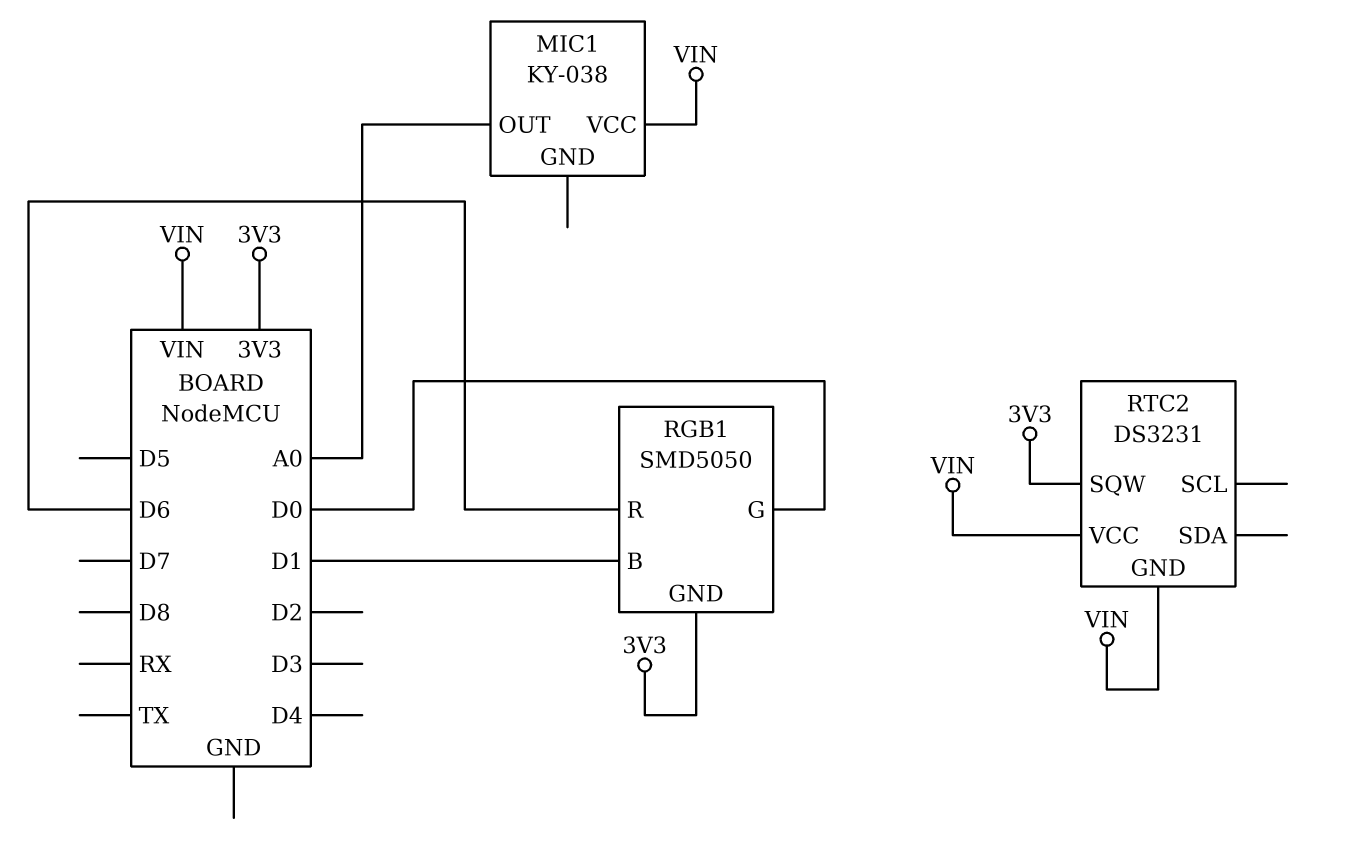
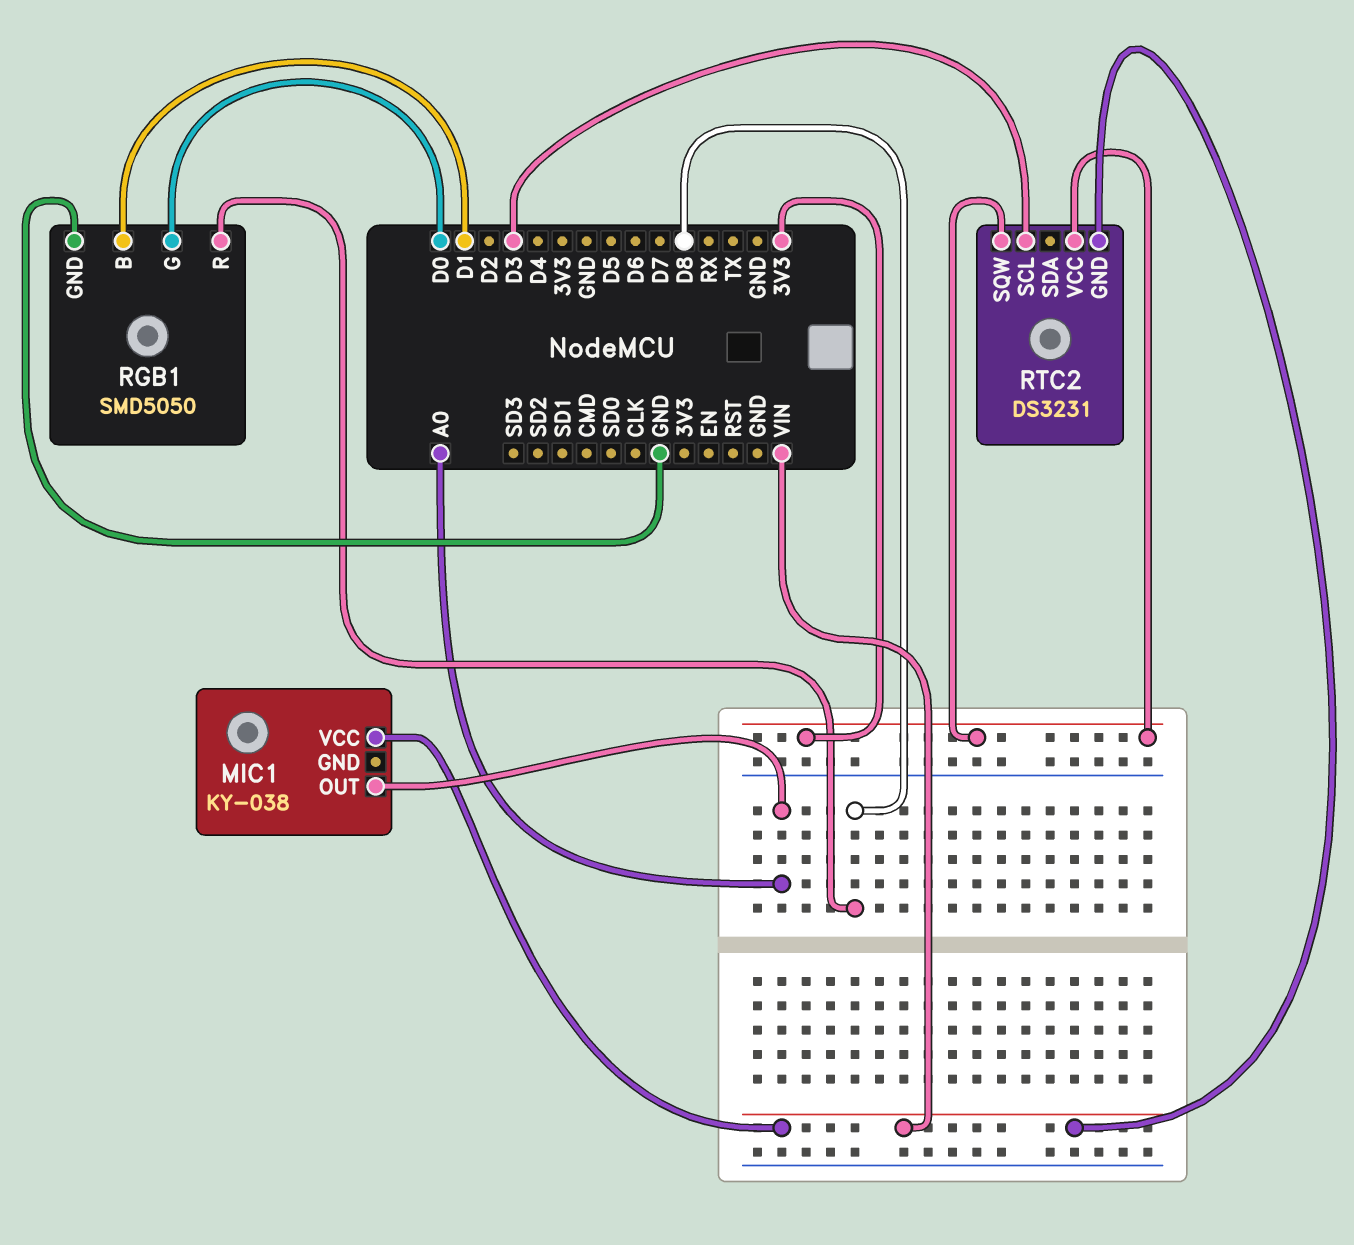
RGB1 pin GND: 3V3 -> GND
RGB1 pin R: D6 -> D8
RTC2 pin SCL: none -> D3
RTC2 pin VCC: VIN -> 3V3

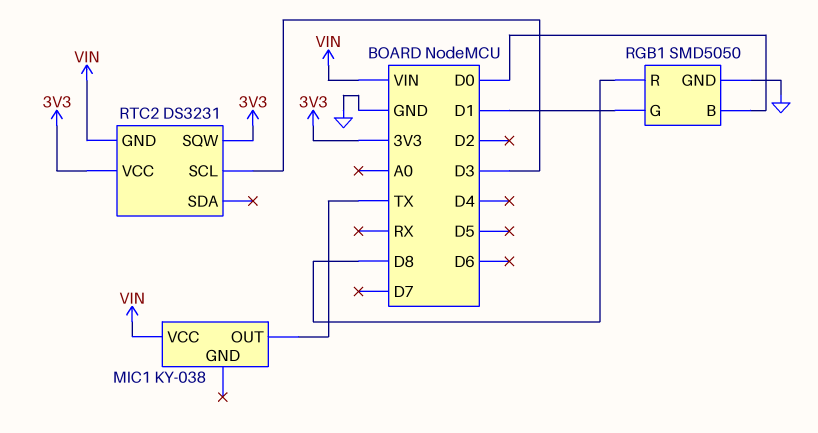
MIC1 pin OUT: A0 -> TX
RGB1 pin B: D1 -> D0
RGB1 pin G: D0 -> D1

